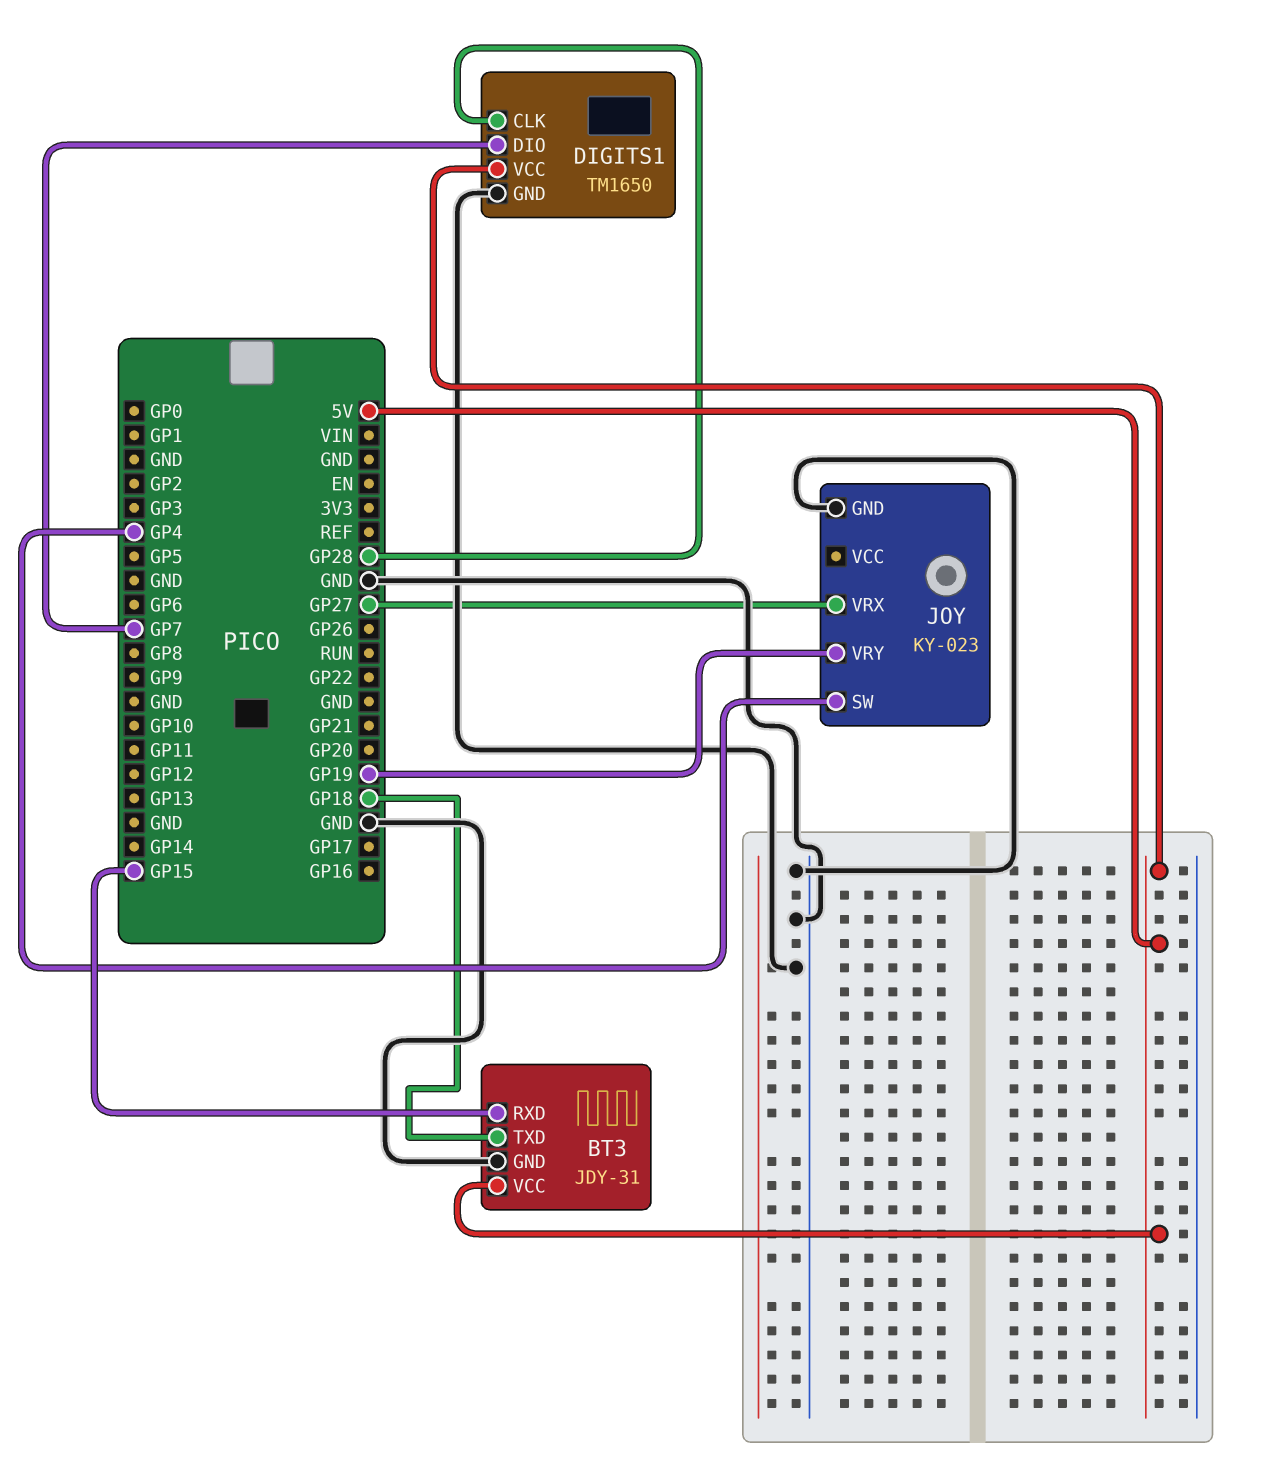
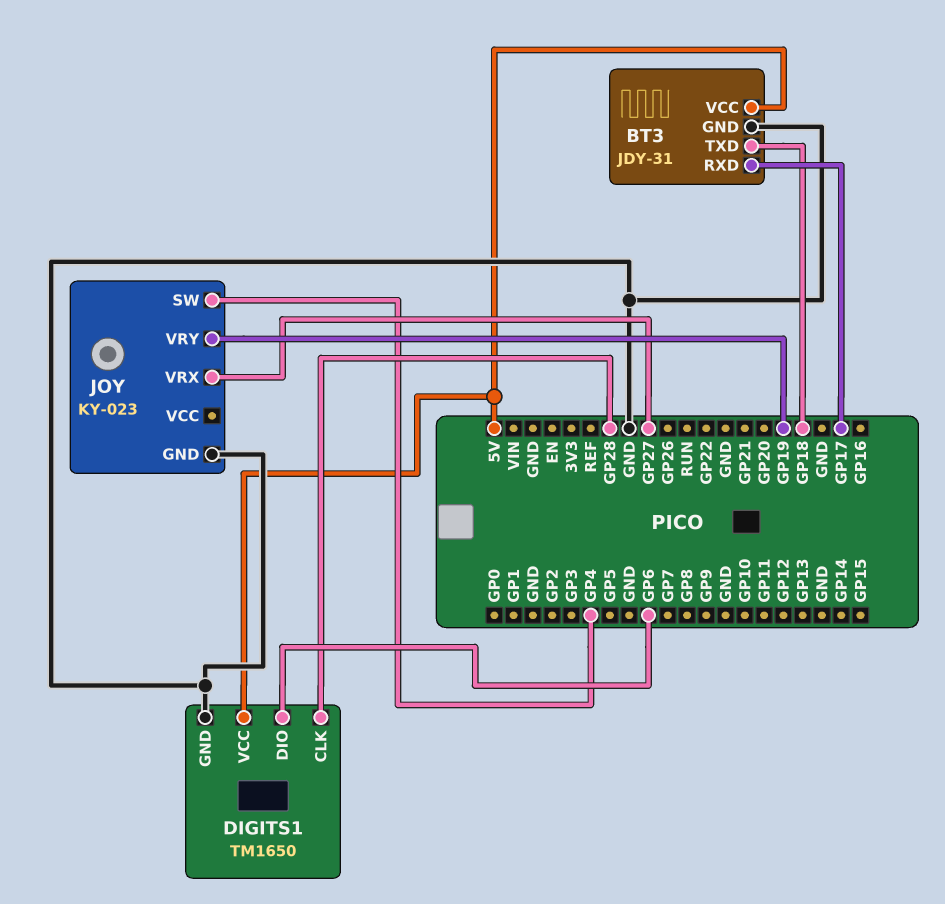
BT3 pin RXD: GP15 -> GP17
DIGITS1 pin DIO: GP7 -> GP6

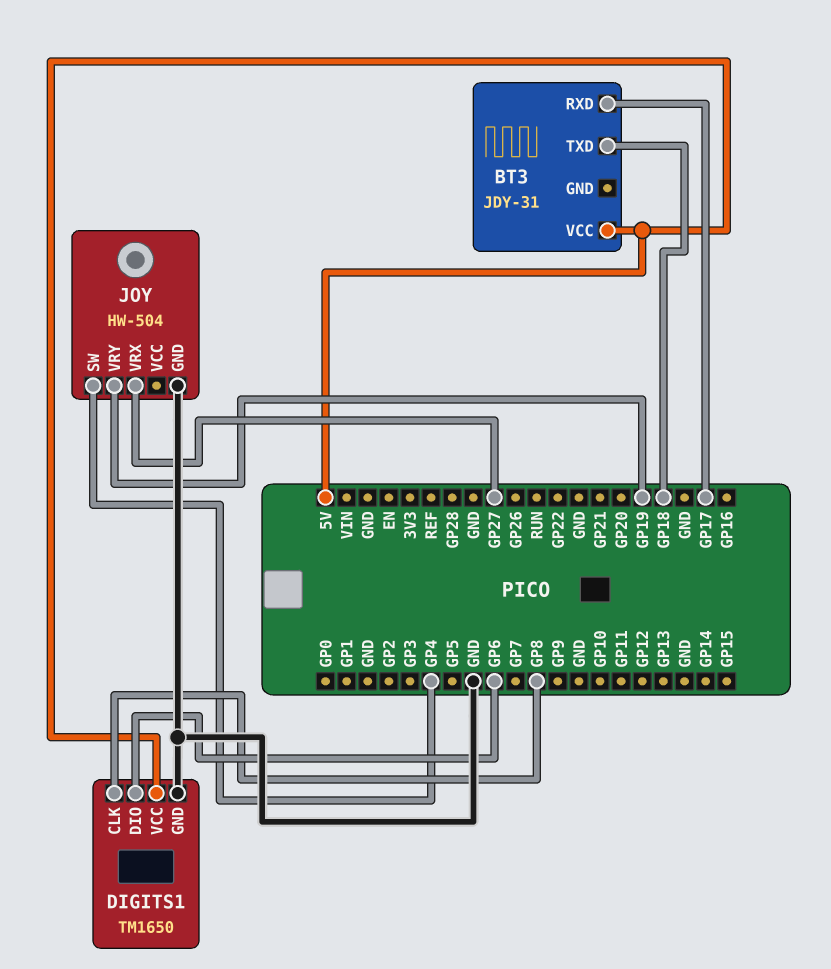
BT3 pin GND: GND -> none
DIGITS1 pin CLK: GP28 -> GP8
JOY: KY-023 -> HW-504

